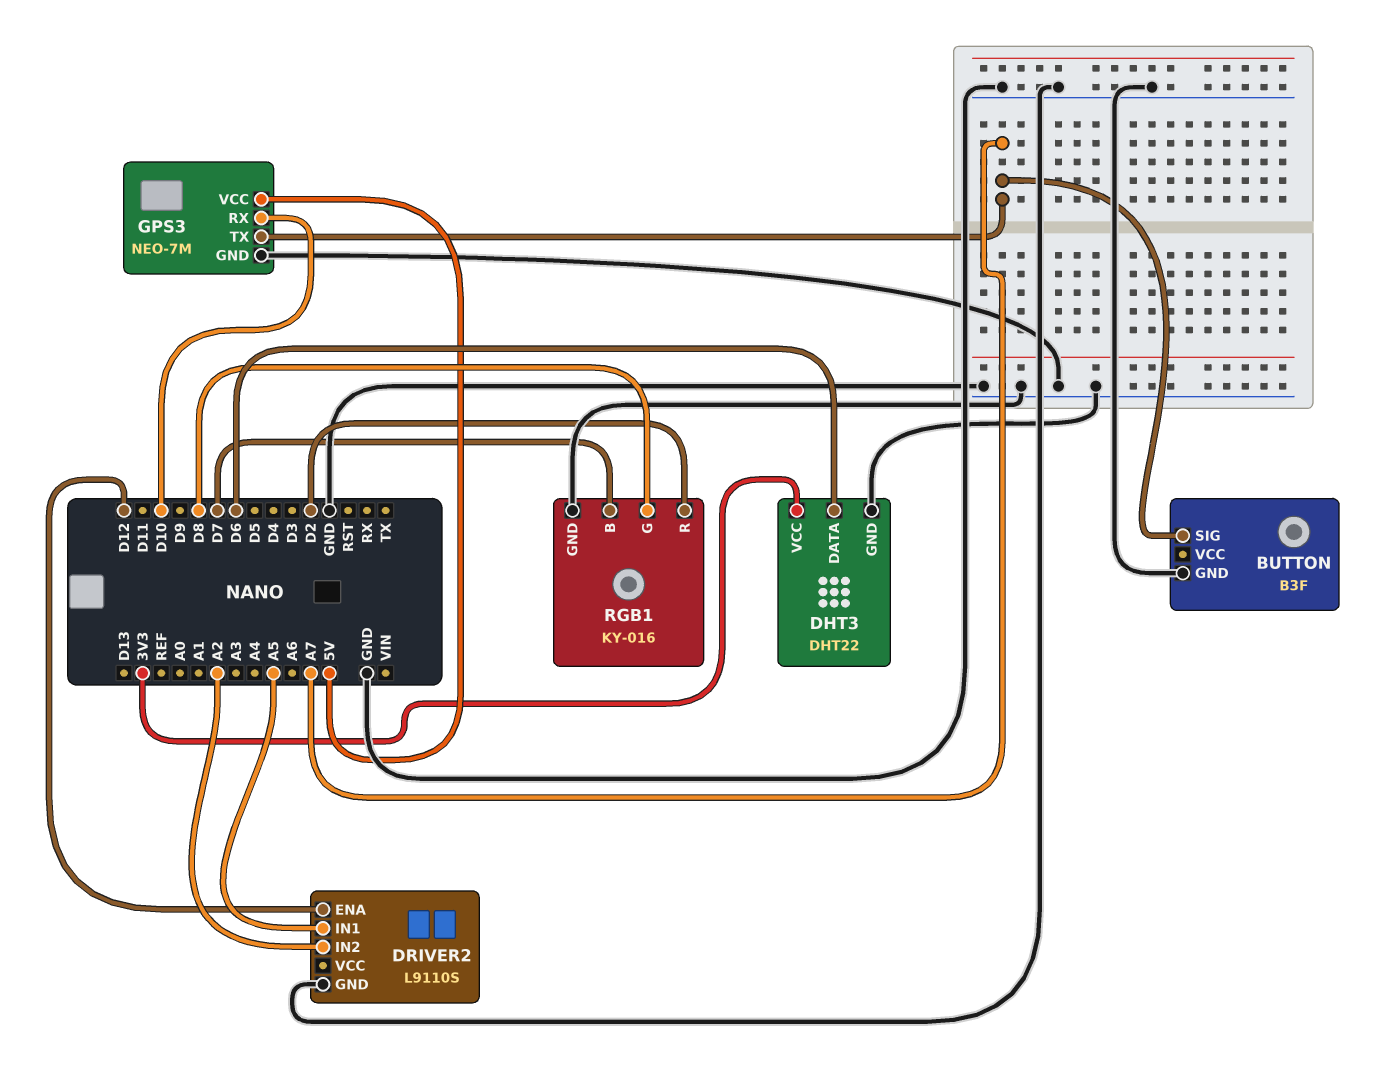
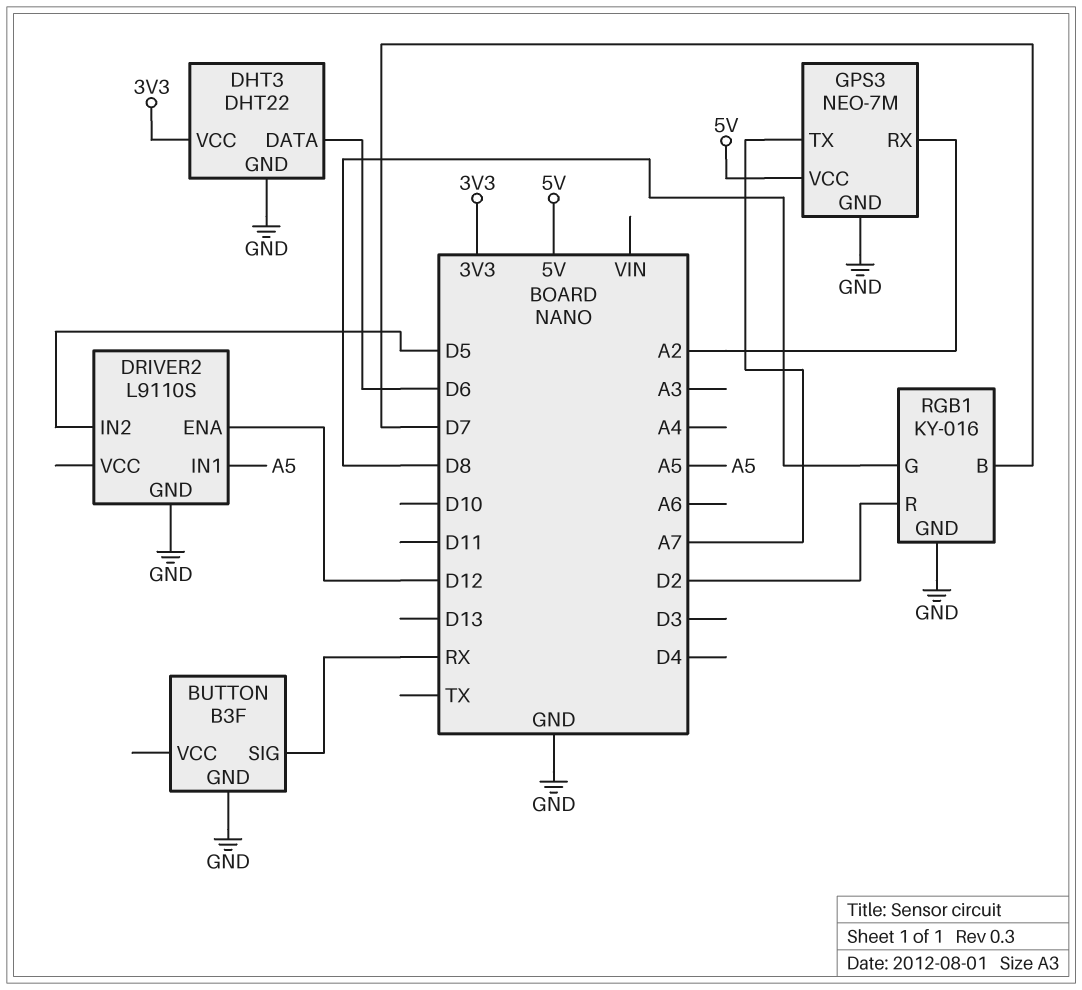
BUTTON pin SIG: A7 -> RX
DRIVER2 pin IN2: A2 -> D5
GPS3 pin RX: D10 -> A2

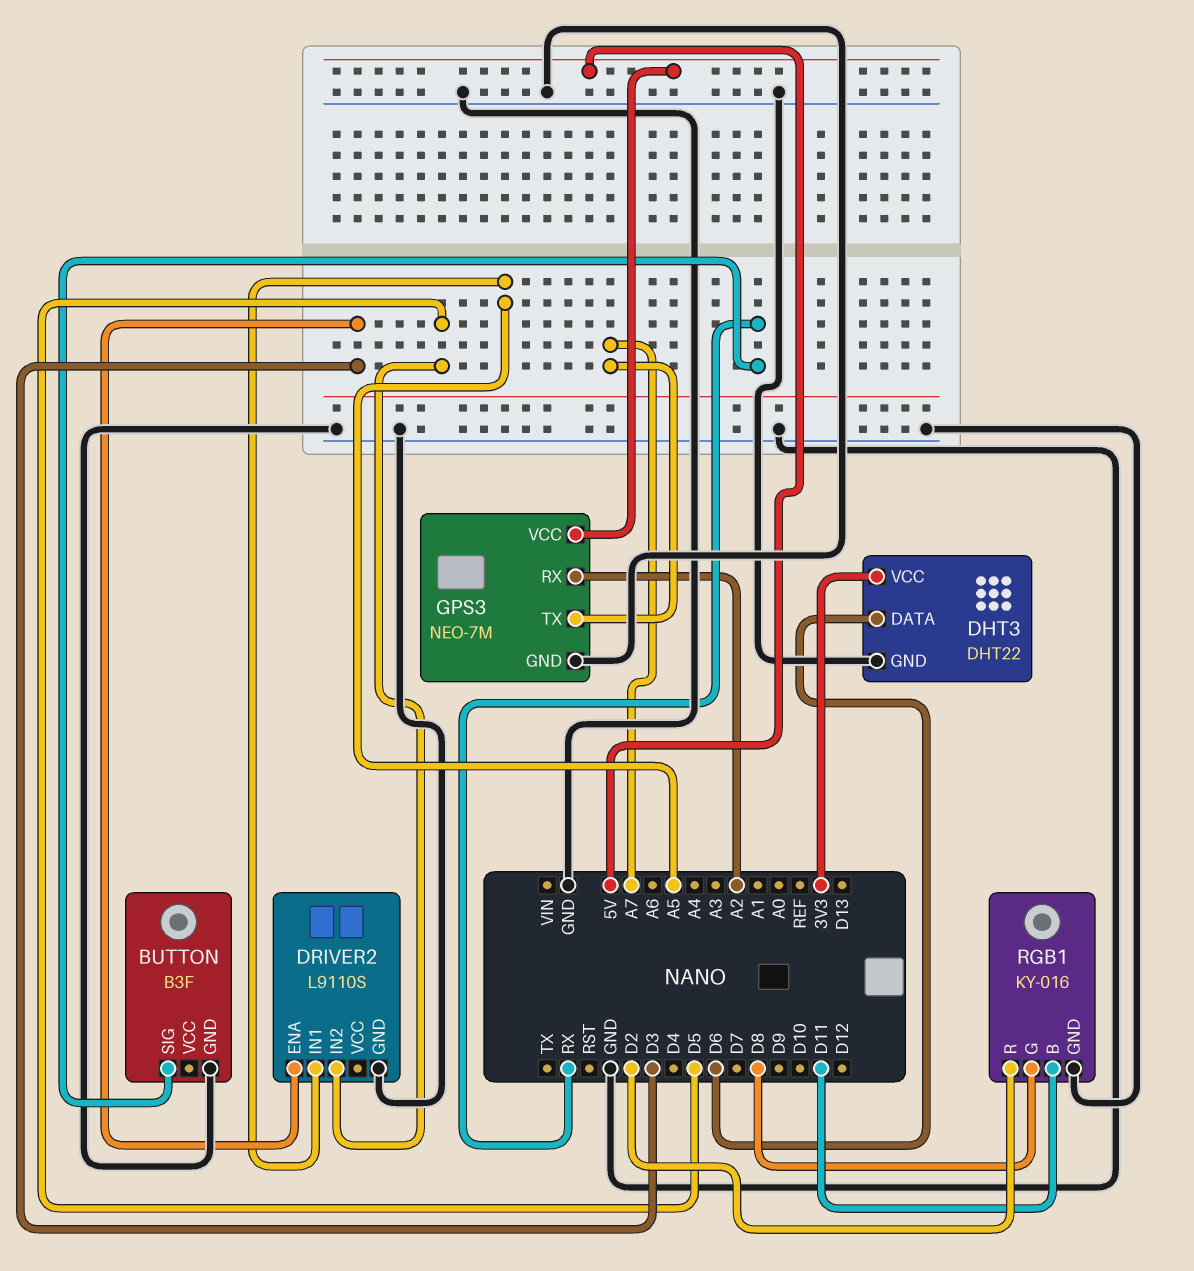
DRIVER2 pin ENA: D12 -> D3
RGB1 pin B: D7 -> D11

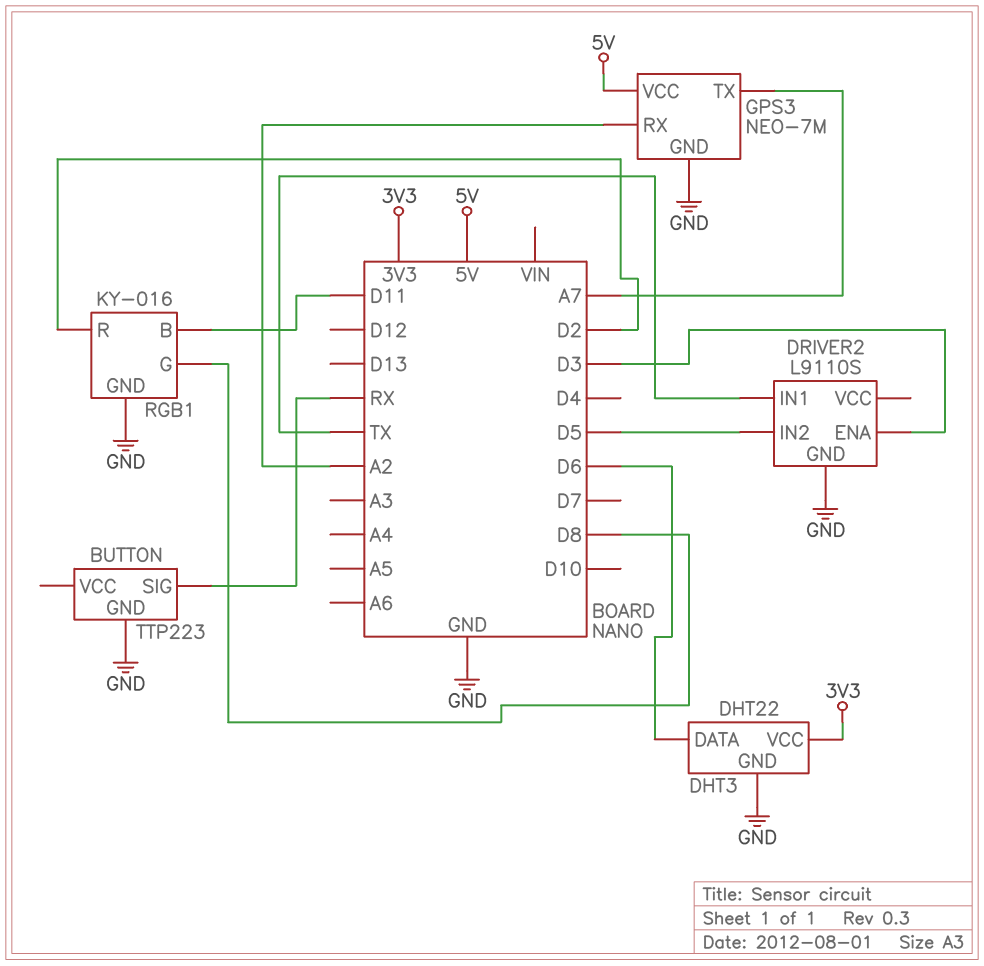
BUTTON: B3F -> TTP223
DRIVER2 pin IN1: A5 -> TX

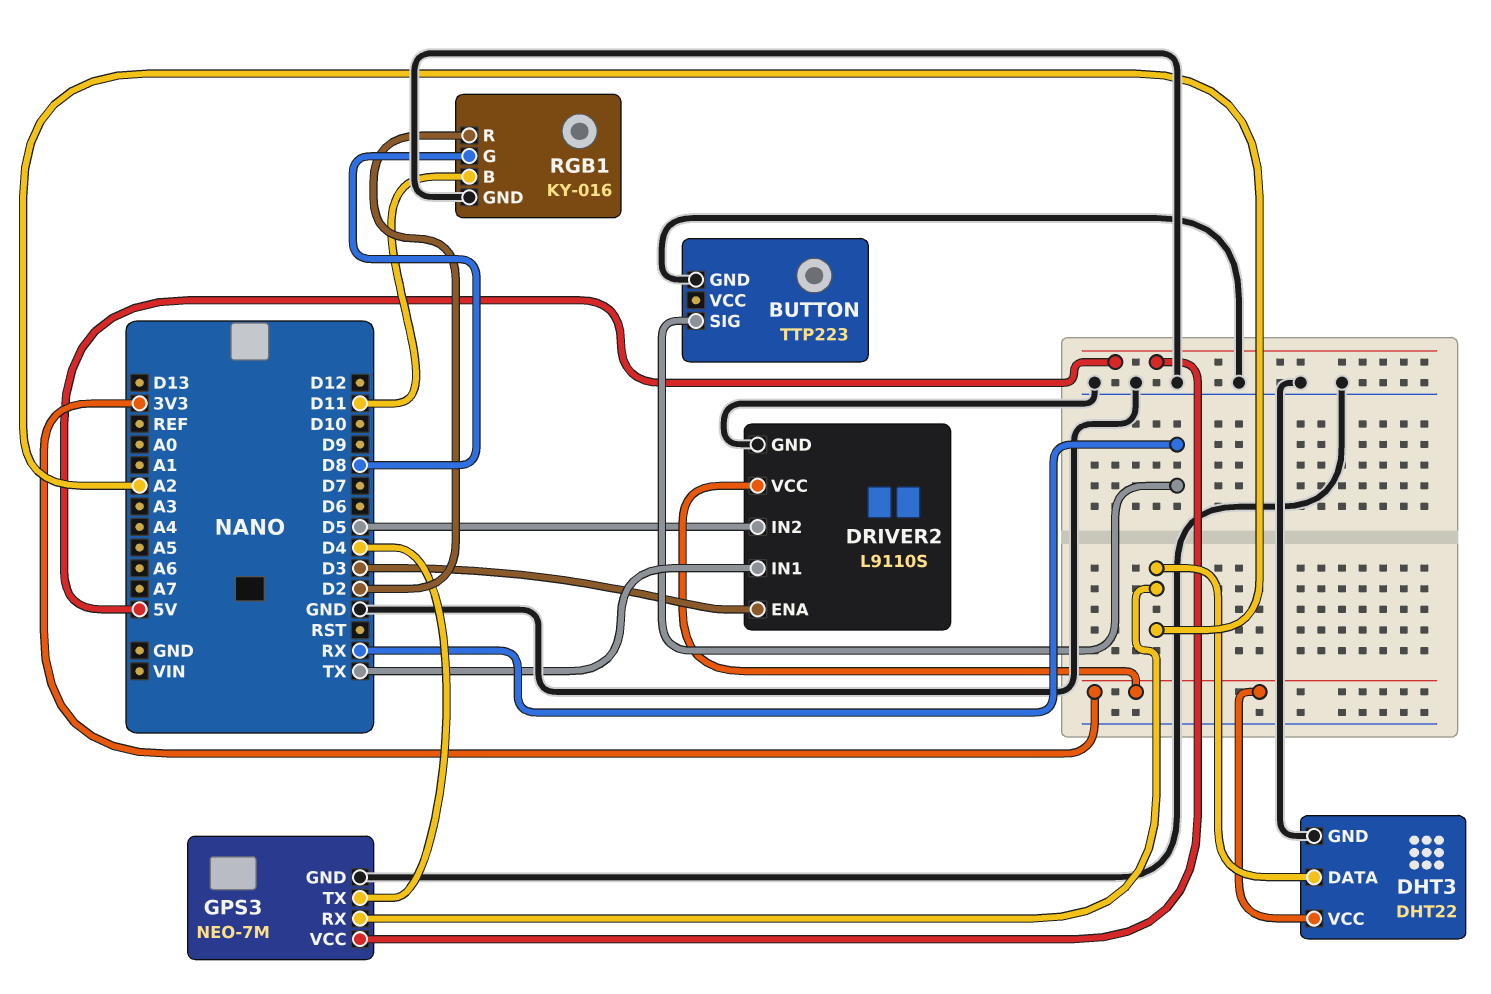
DHT3 pin DATA: D6 -> A2
DRIVER2 pin VCC: none -> 3V3
GPS3 pin TX: A7 -> D4

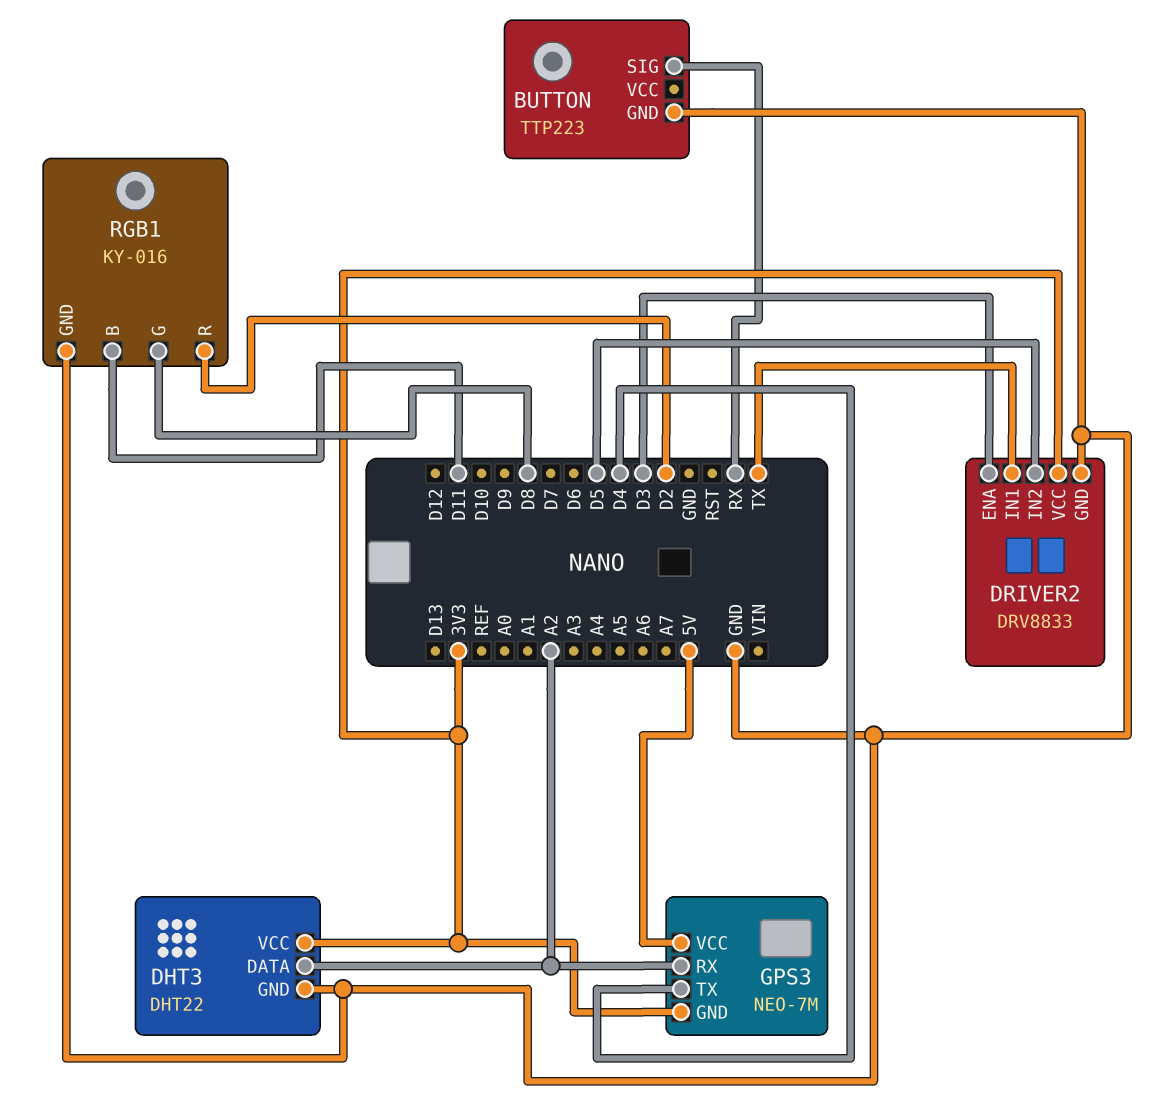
DRIVER2: L9110S -> DRV8833
GPS3 pin GND: GND -> 3V3

